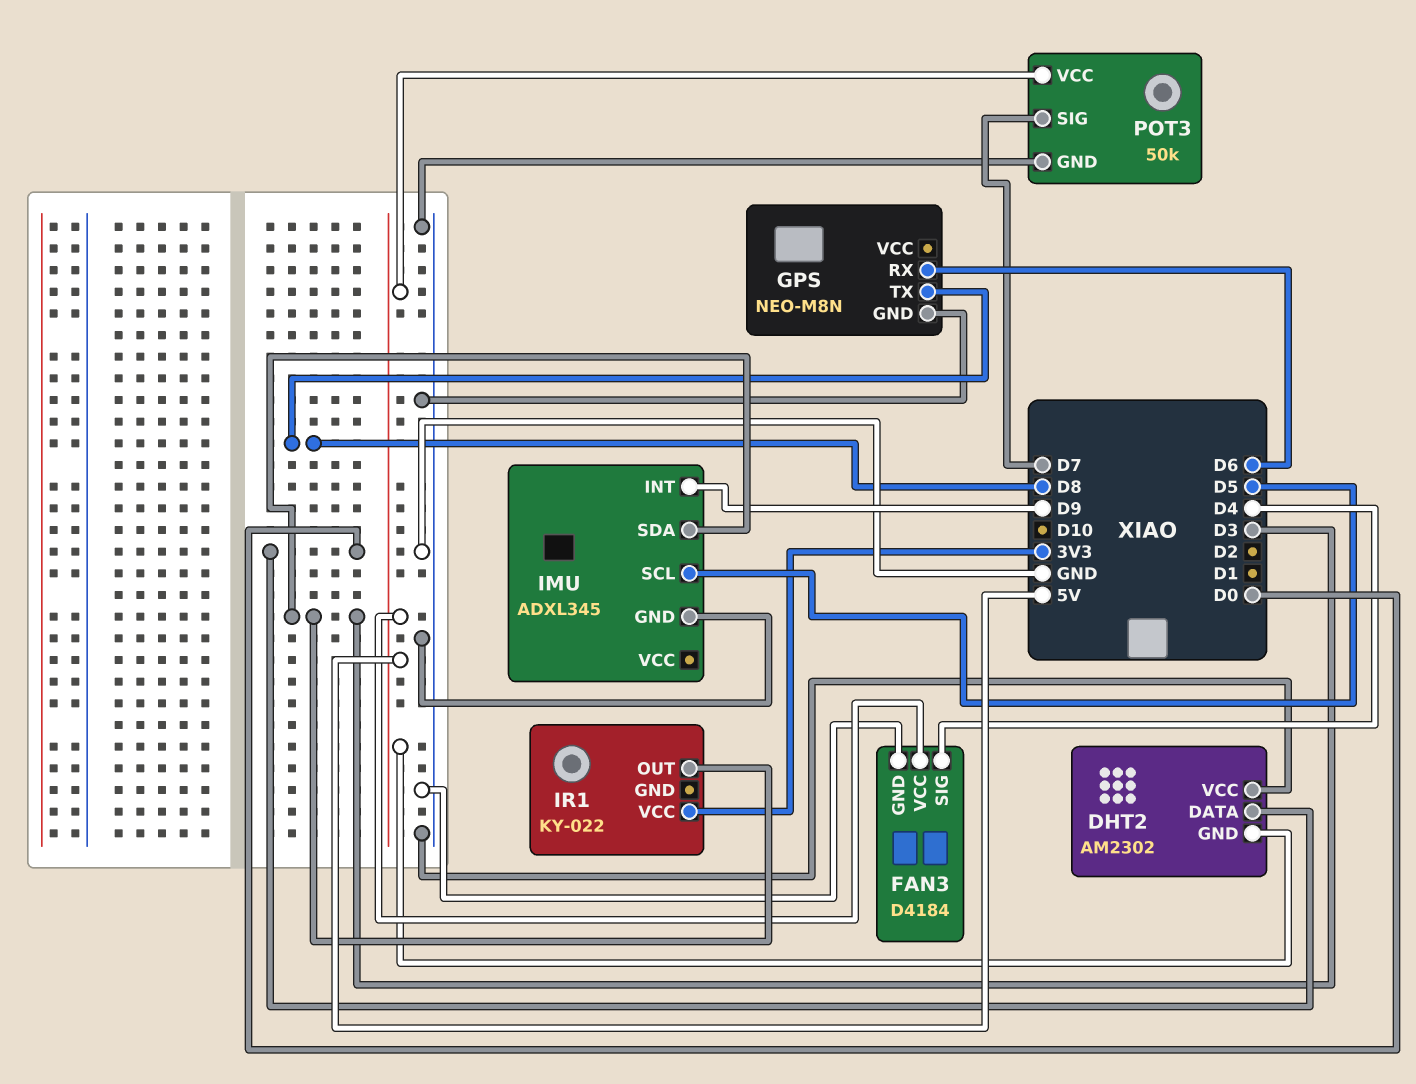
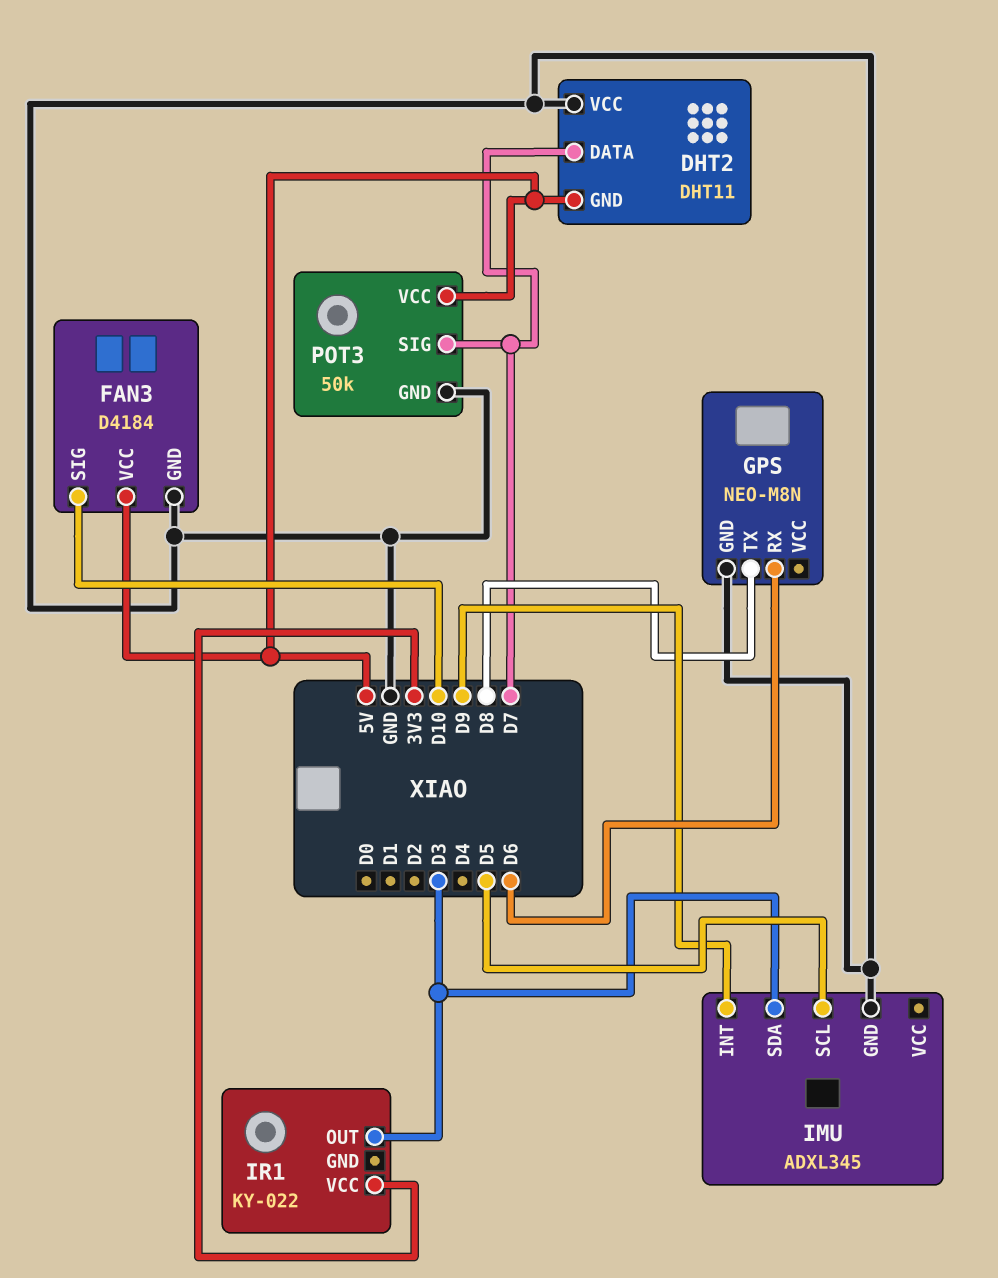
DHT2: AM2302 -> DHT11
DHT2 pin DATA: D0 -> D7
FAN3 pin SIG: D4 -> D10

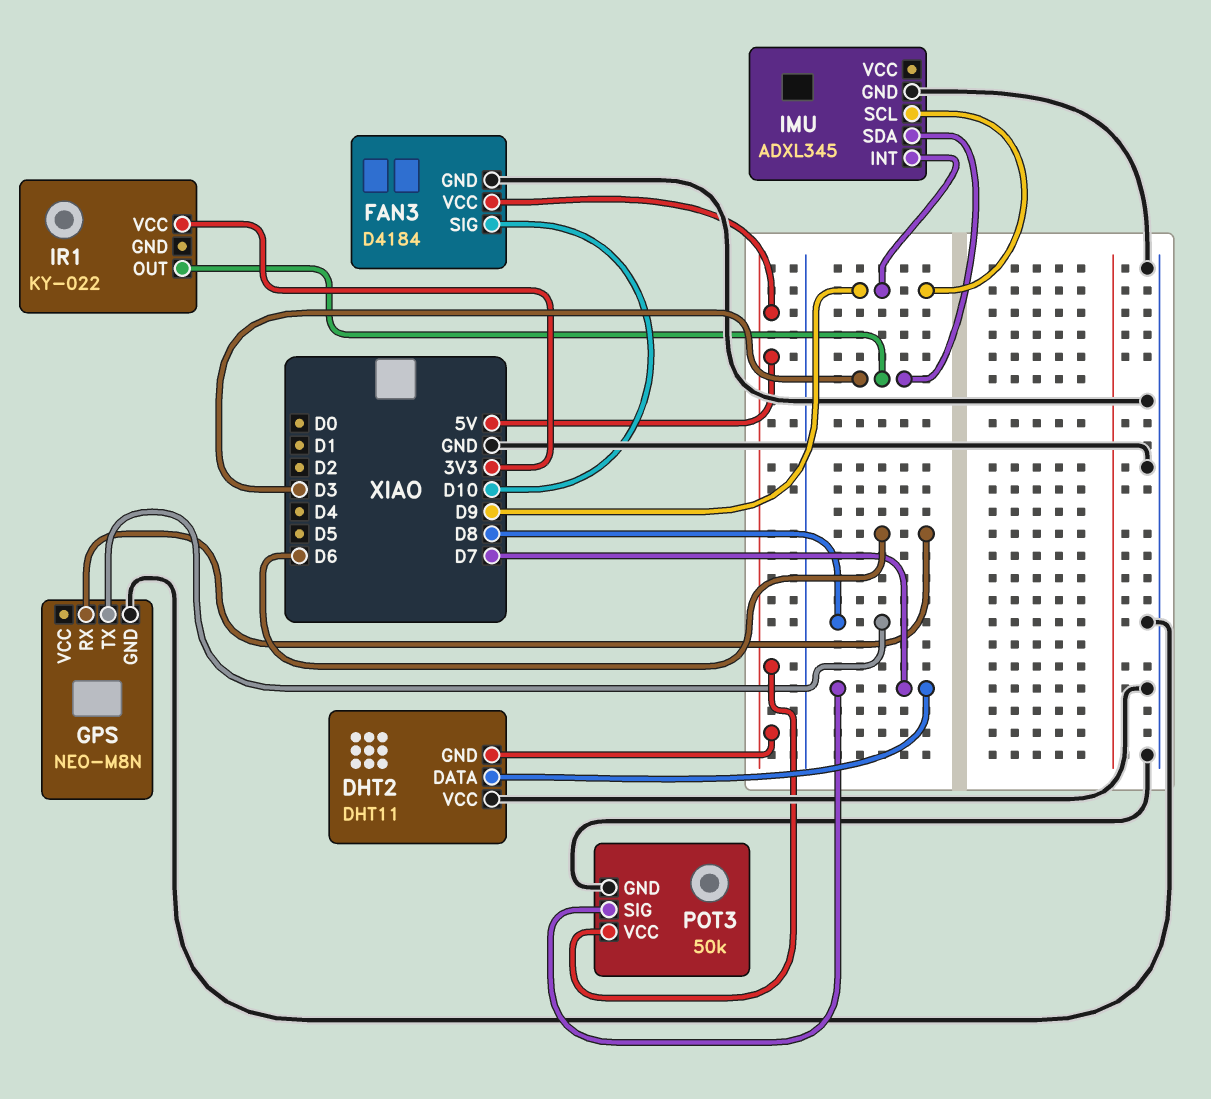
IMU pin SCL: D5 -> D9

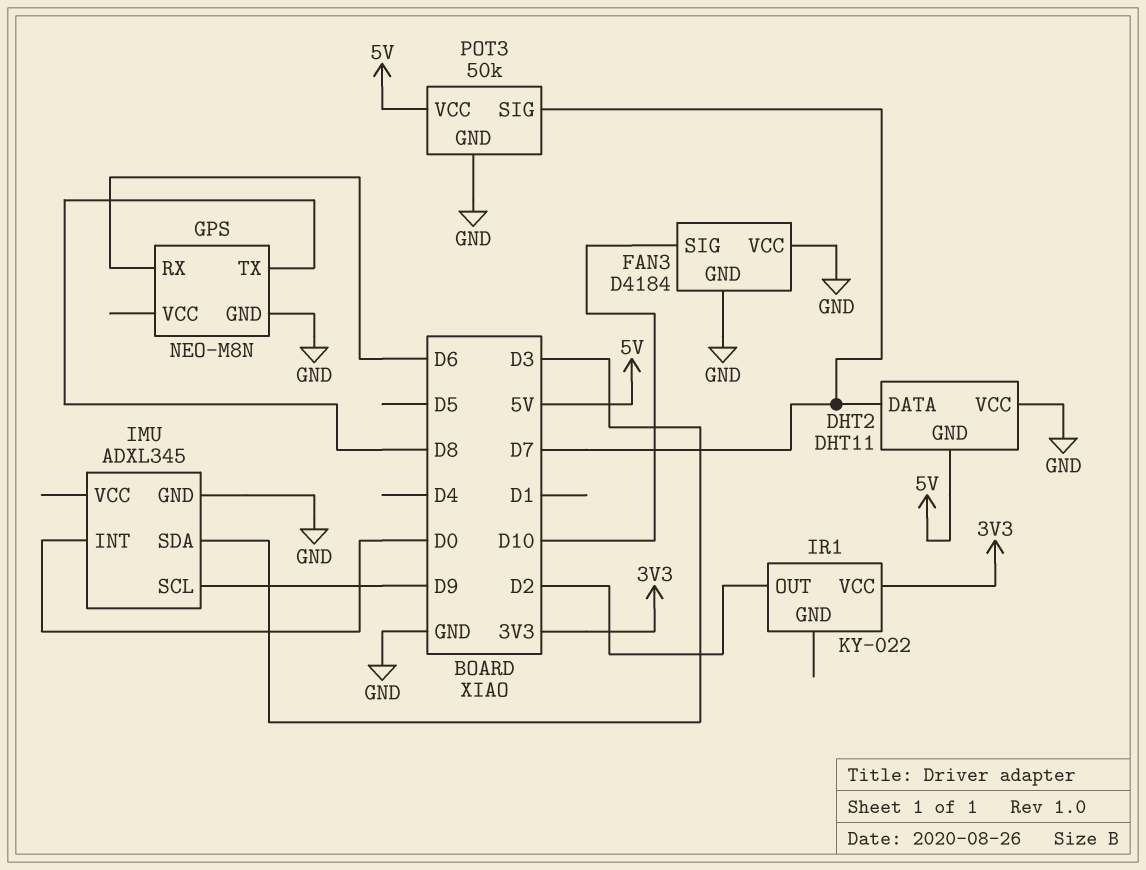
FAN3 pin VCC: 5V -> GND
IMU pin INT: D9 -> D0
IR1 pin OUT: D3 -> D2

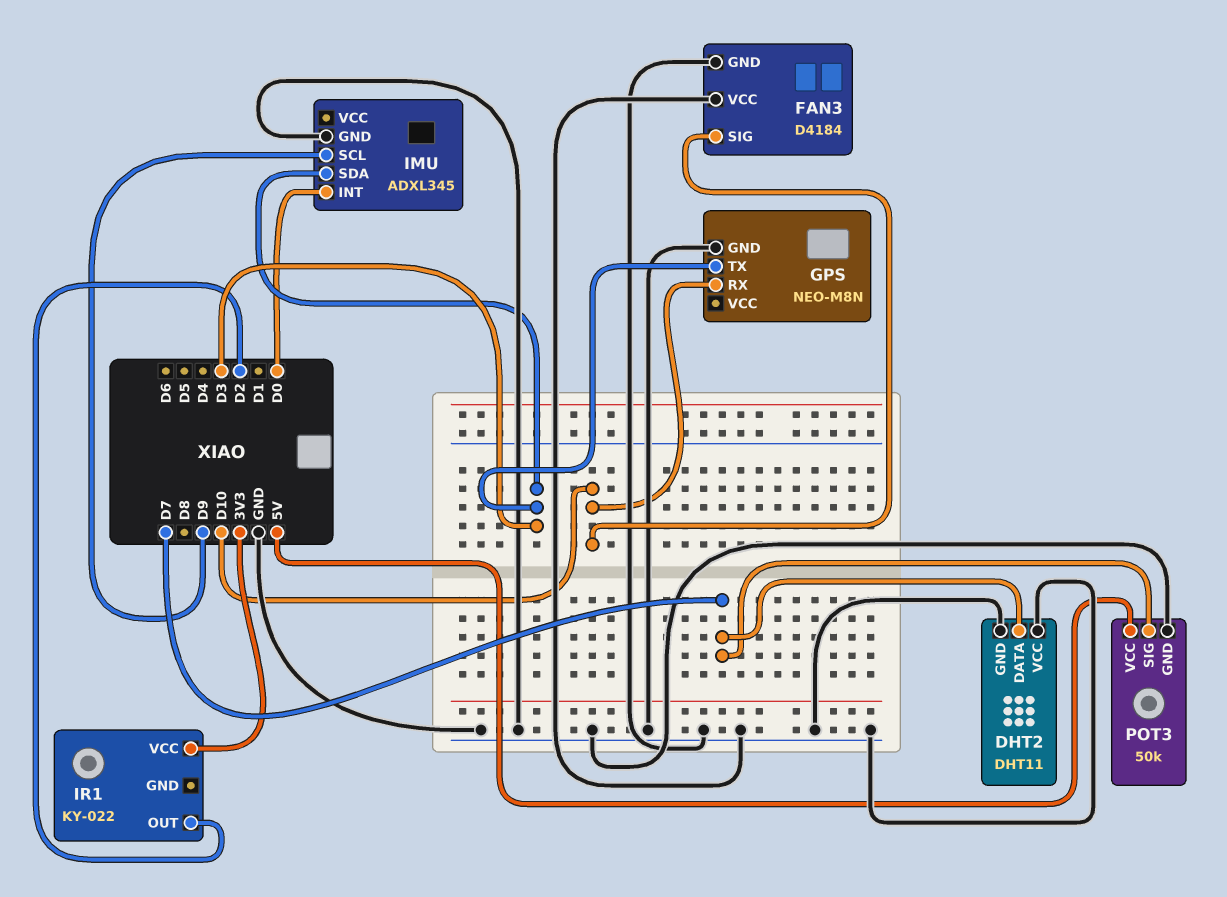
DHT2 pin GND: 5V -> GND
GPS pin RX: D6 -> D10
GPS pin TX: D8 -> D3

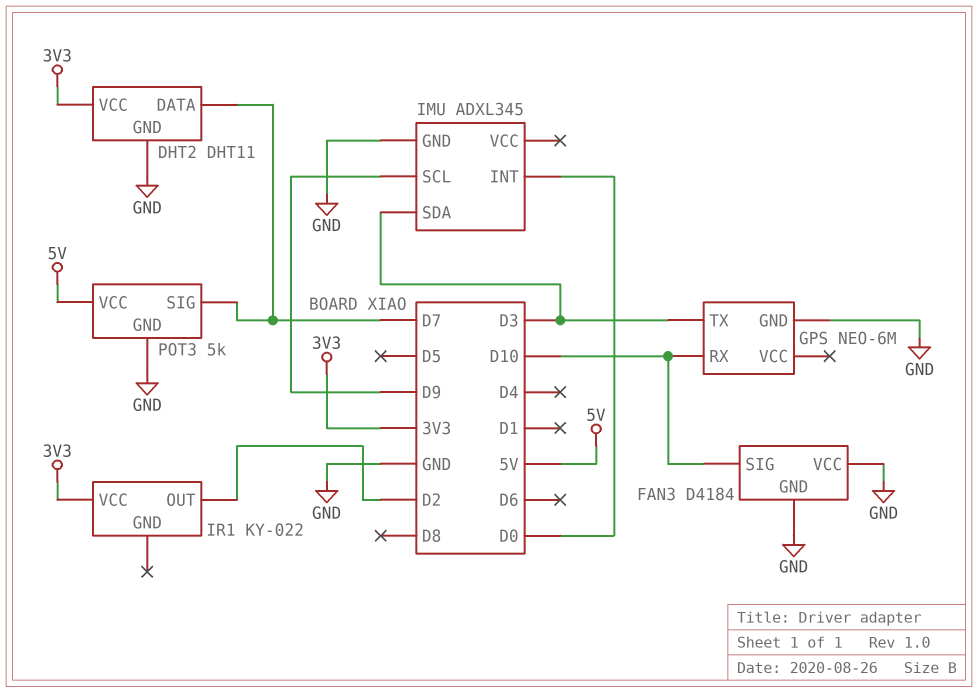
DHT2 pin VCC: GND -> 3V3
GPS: NEO-M8N -> NEO-6M
POT3: 50k -> 5k

